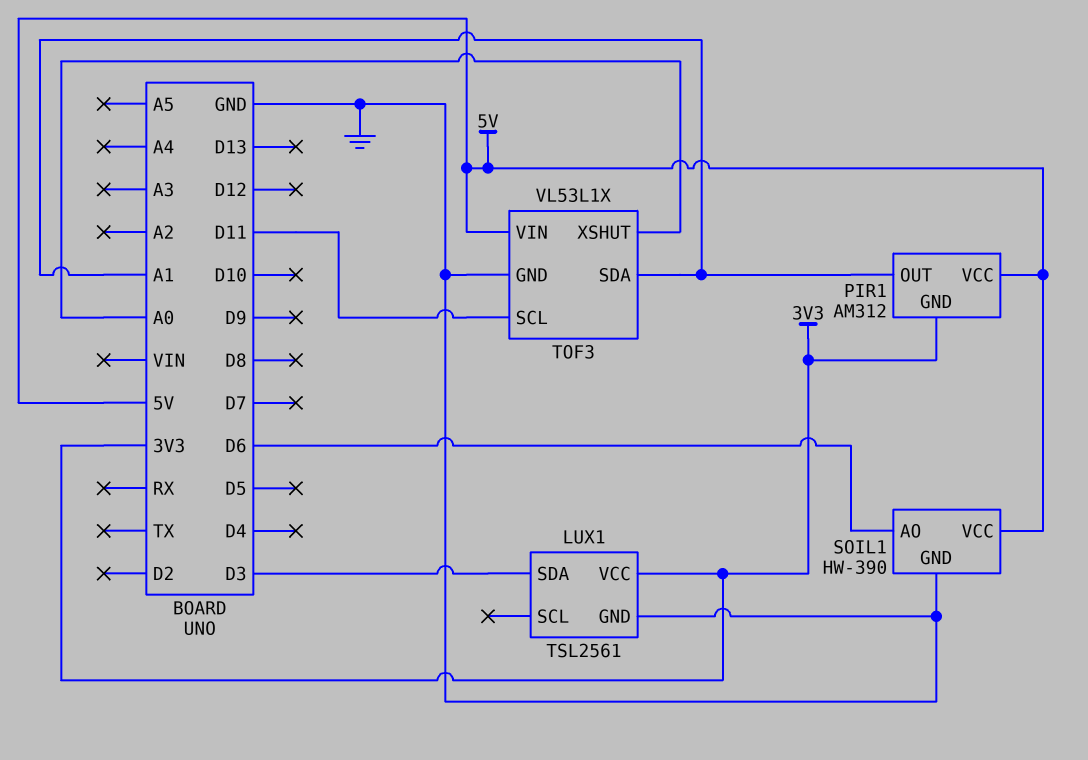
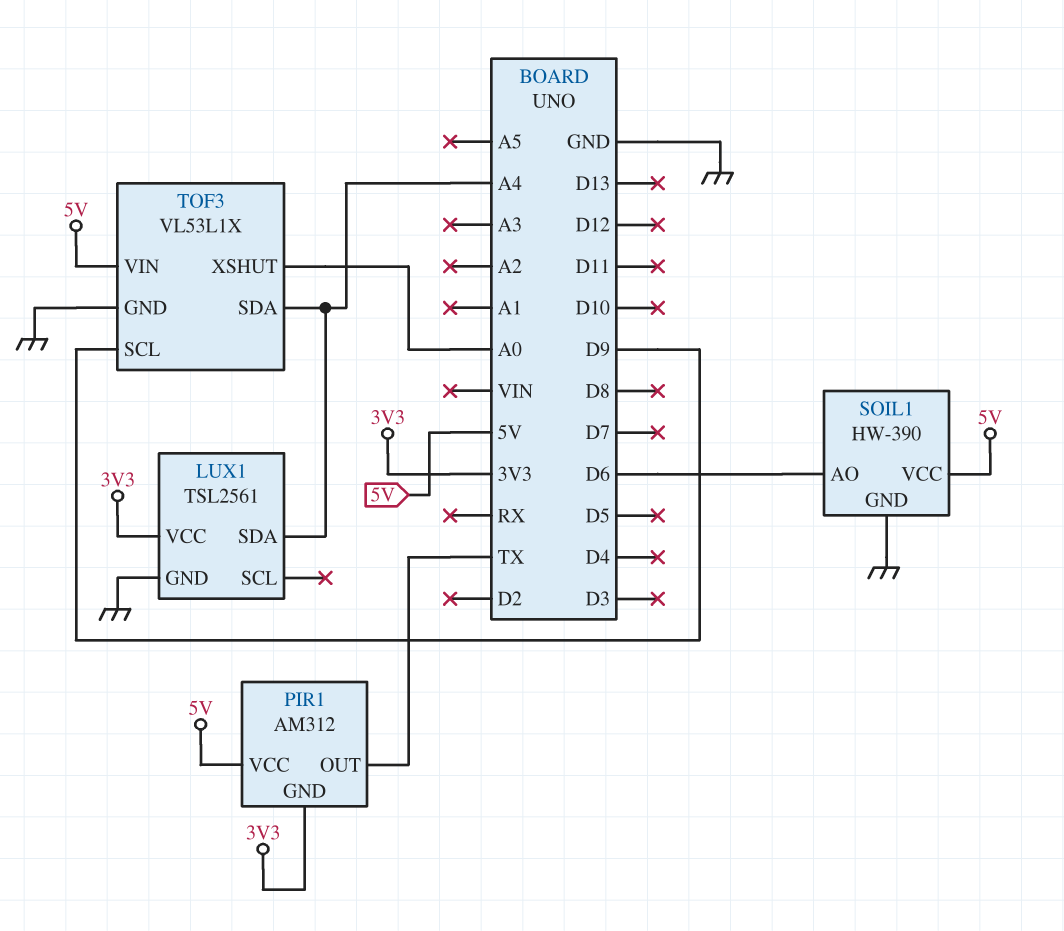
LUX1 pin SDA: D3 -> A4
PIR1 pin OUT: A1 -> TX
TOF3 pin SCL: D11 -> D9
TOF3 pin SDA: A1 -> A4

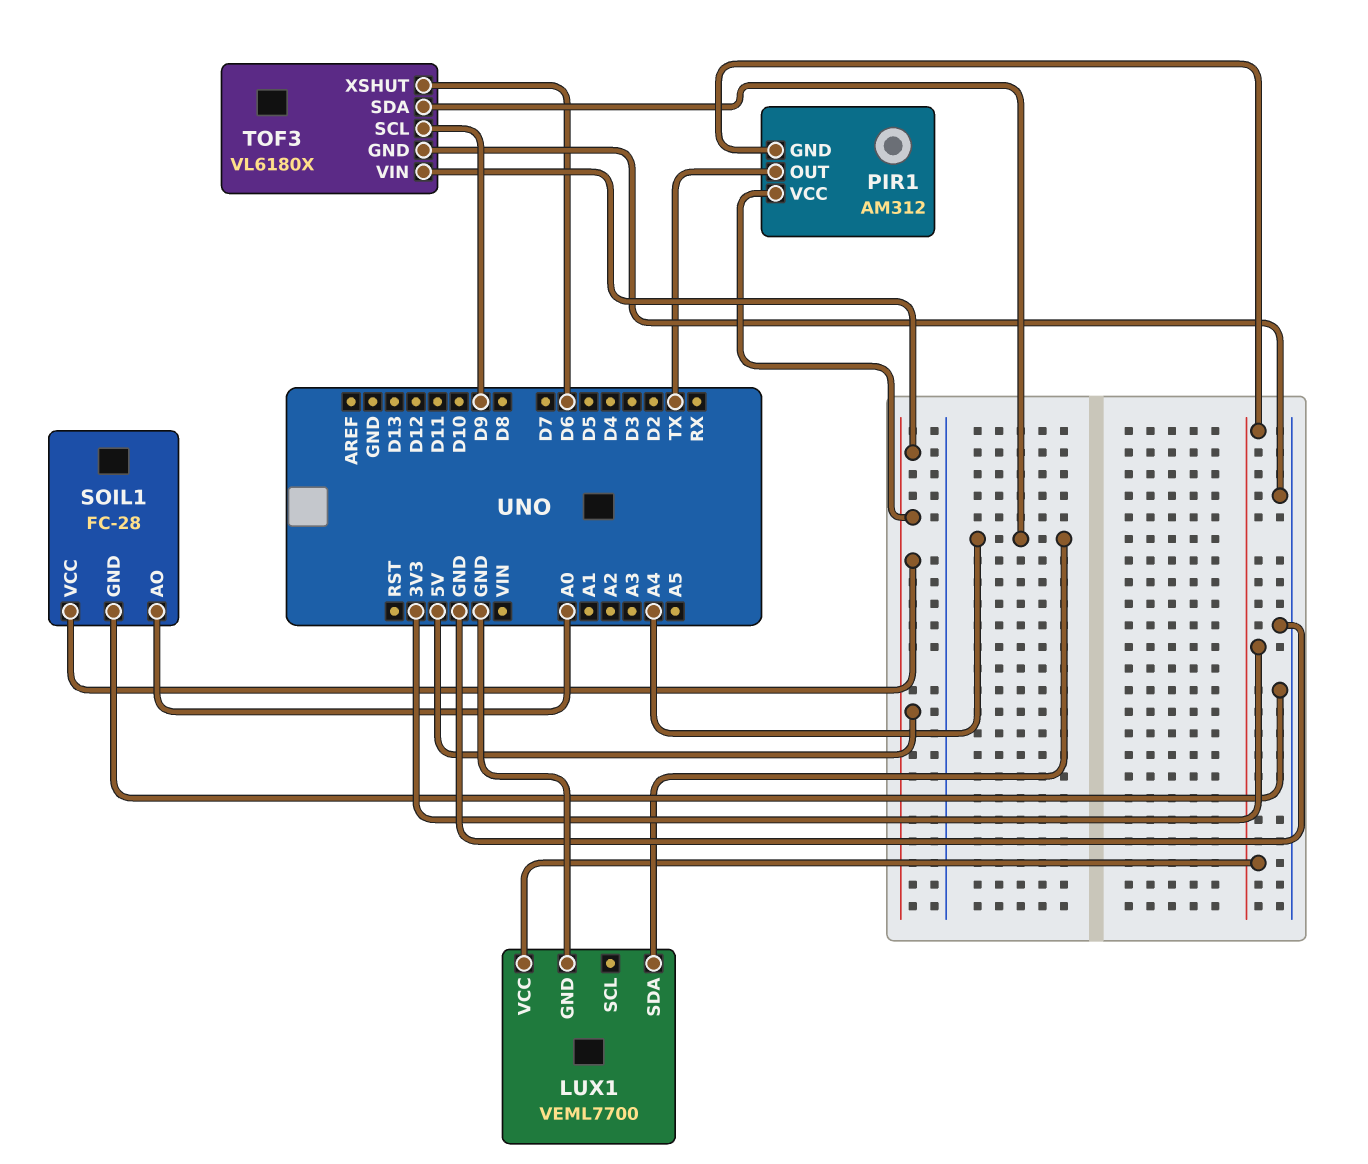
LUX1: TSL2561 -> VEML7700
SOIL1: HW-390 -> FC-28
SOIL1 pin AO: D6 -> A0
TOF3: VL53L1X -> VL6180X
TOF3 pin XSHUT: A0 -> D6

